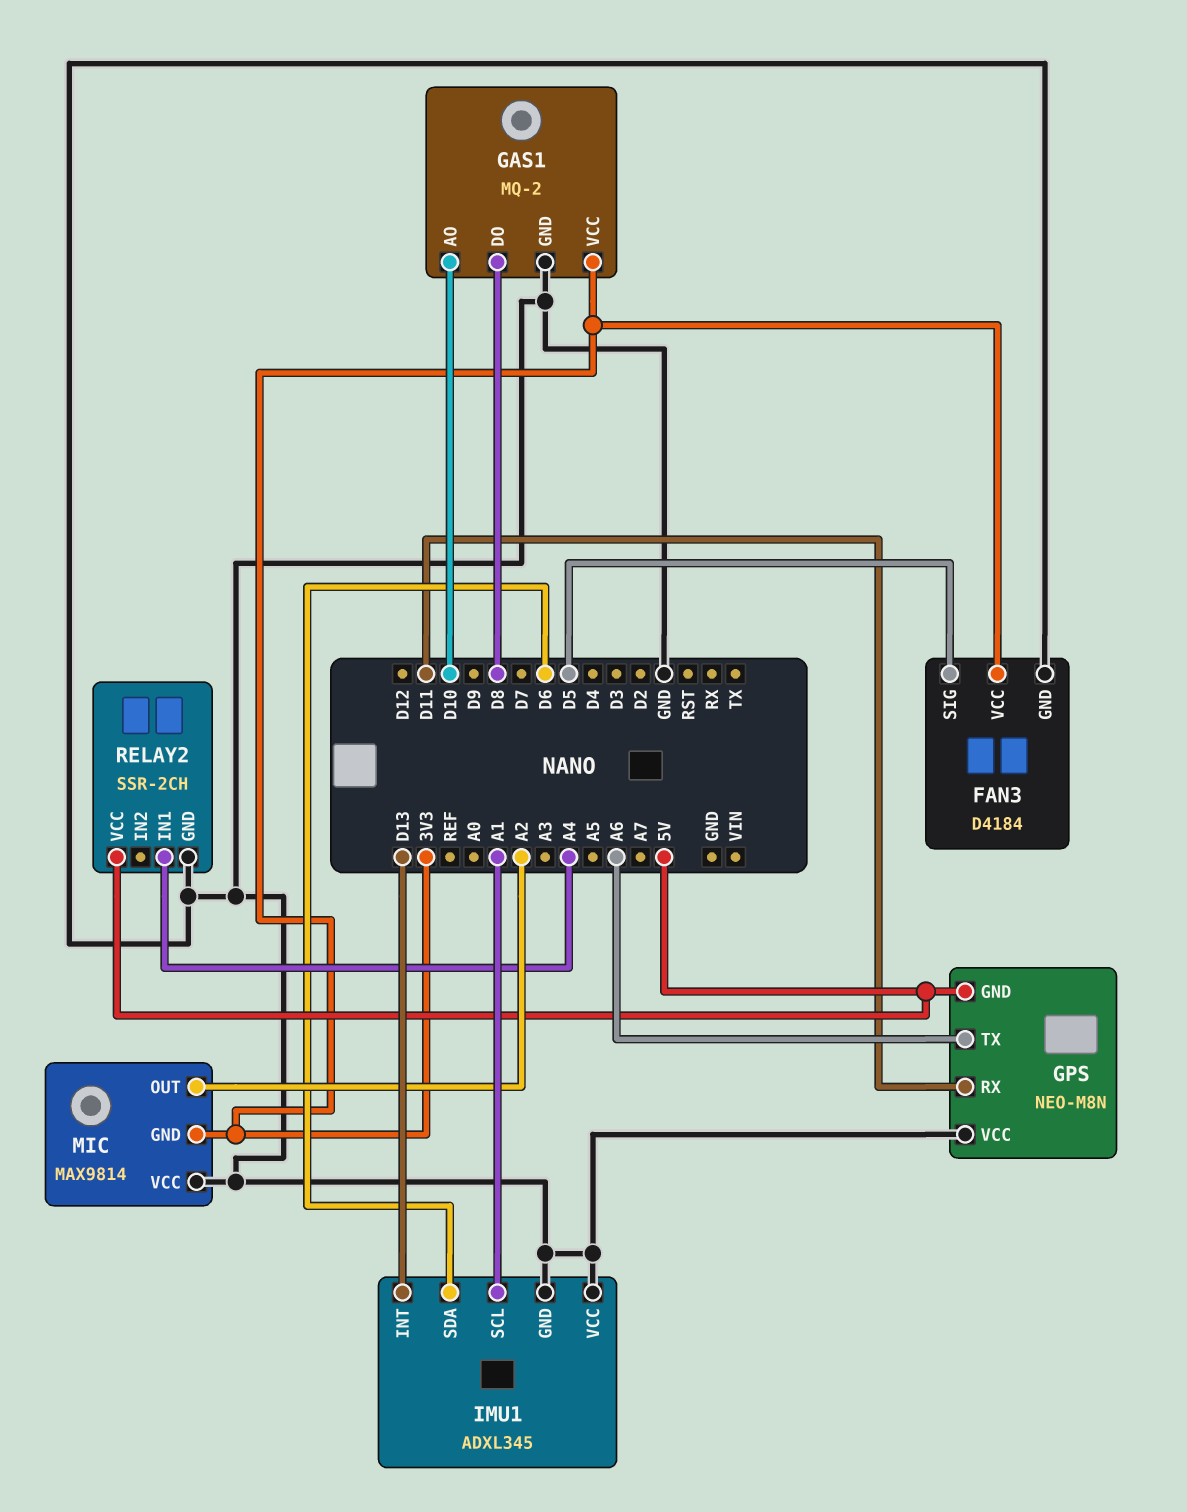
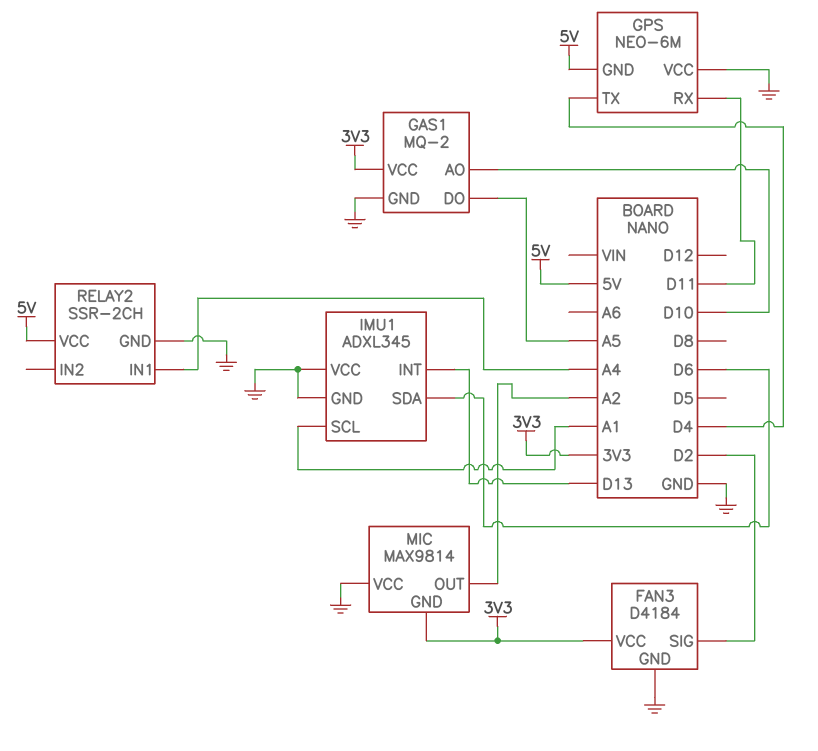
FAN3 pin SIG: D5 -> D2
GAS1 pin DO: D8 -> A5
GPS: NEO-M8N -> NEO-6M
GPS pin TX: A6 -> D4

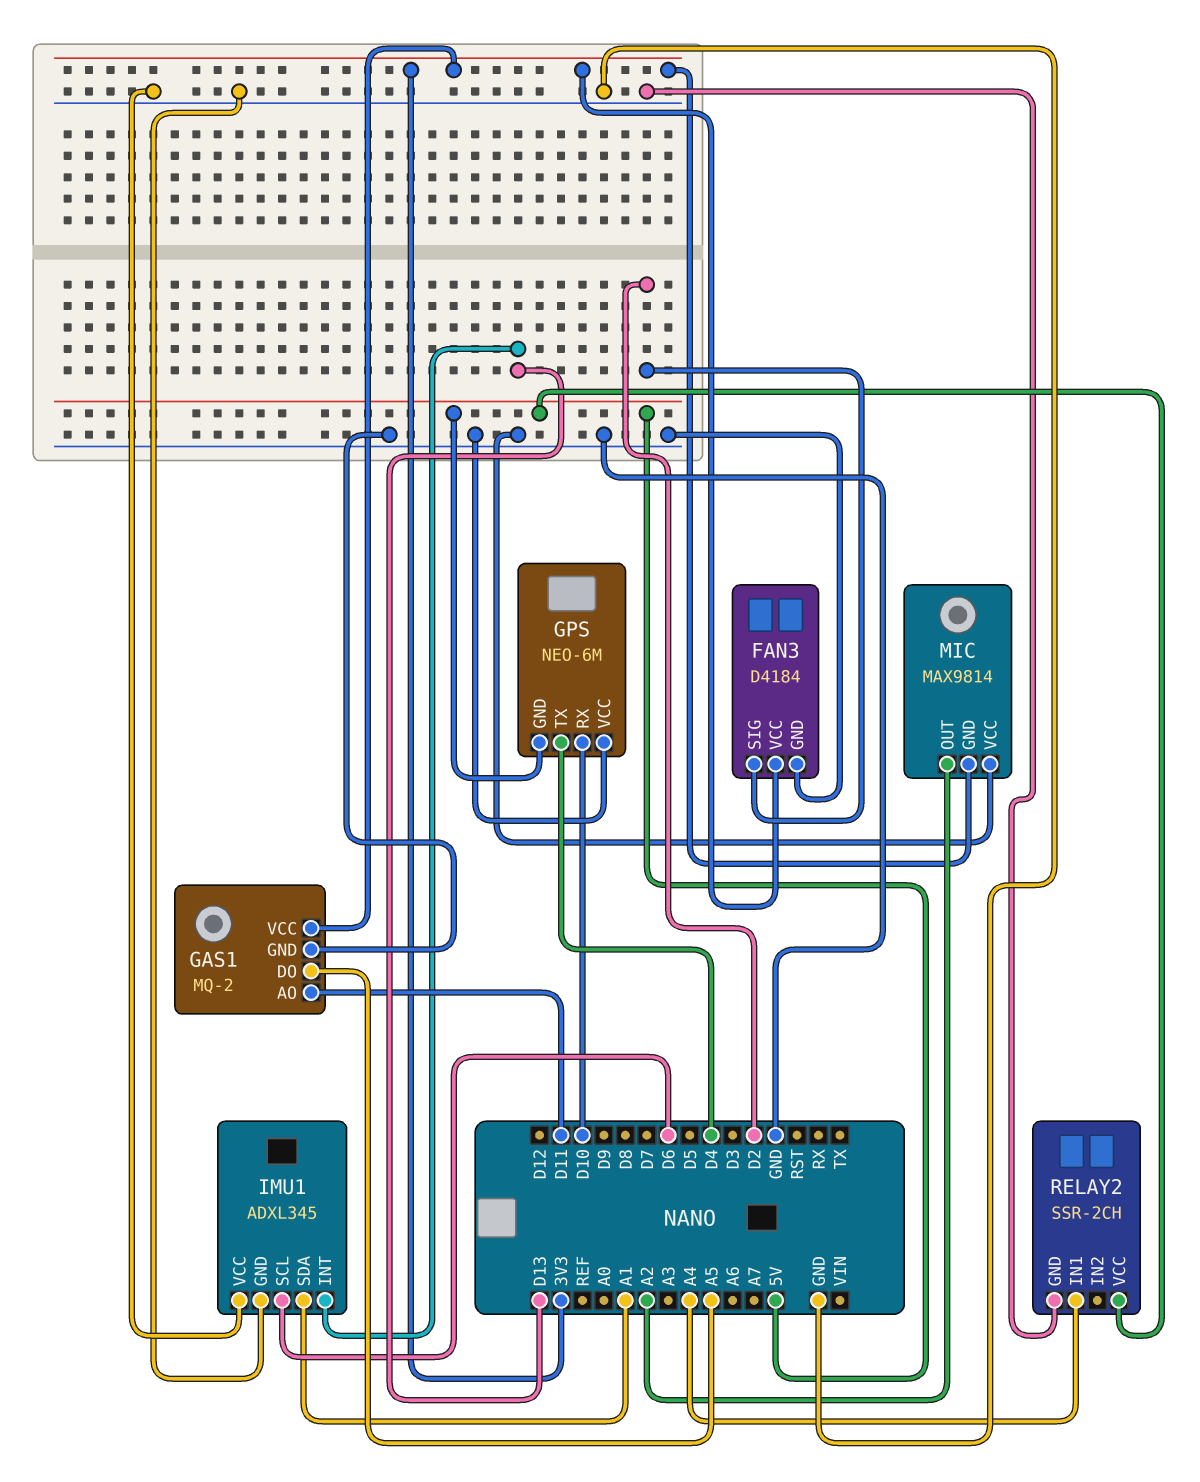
GAS1 pin AO: D10 -> D11
GPS pin RX: D11 -> D10
IMU1 pin SCL: A1 -> D6
IMU1 pin SDA: D6 -> A1

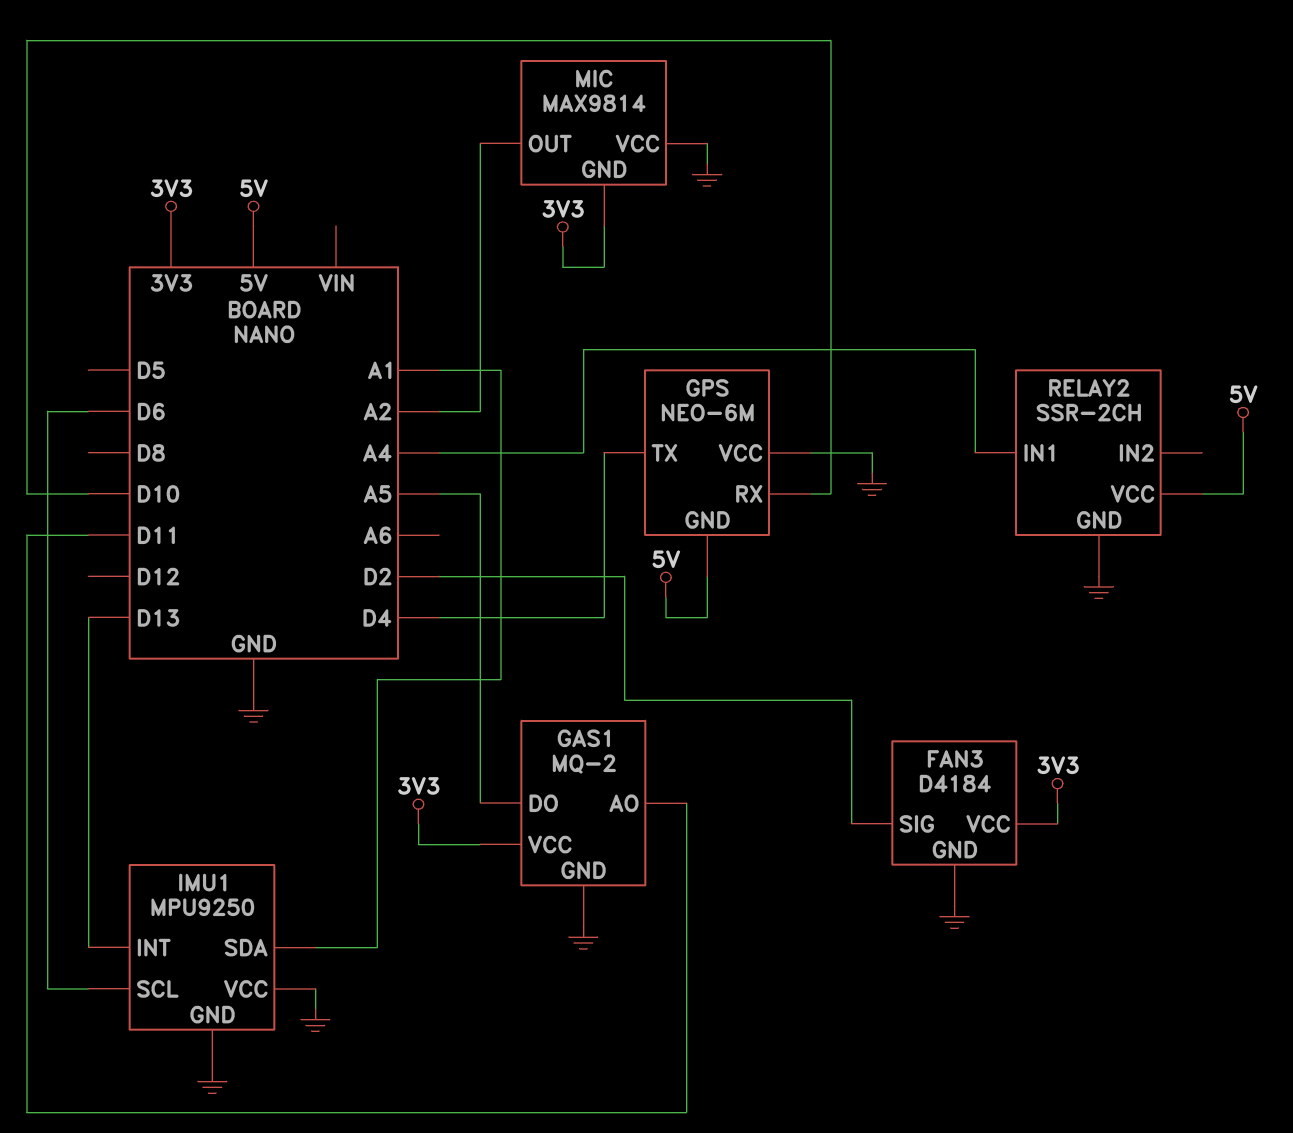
IMU1: ADXL345 -> MPU9250

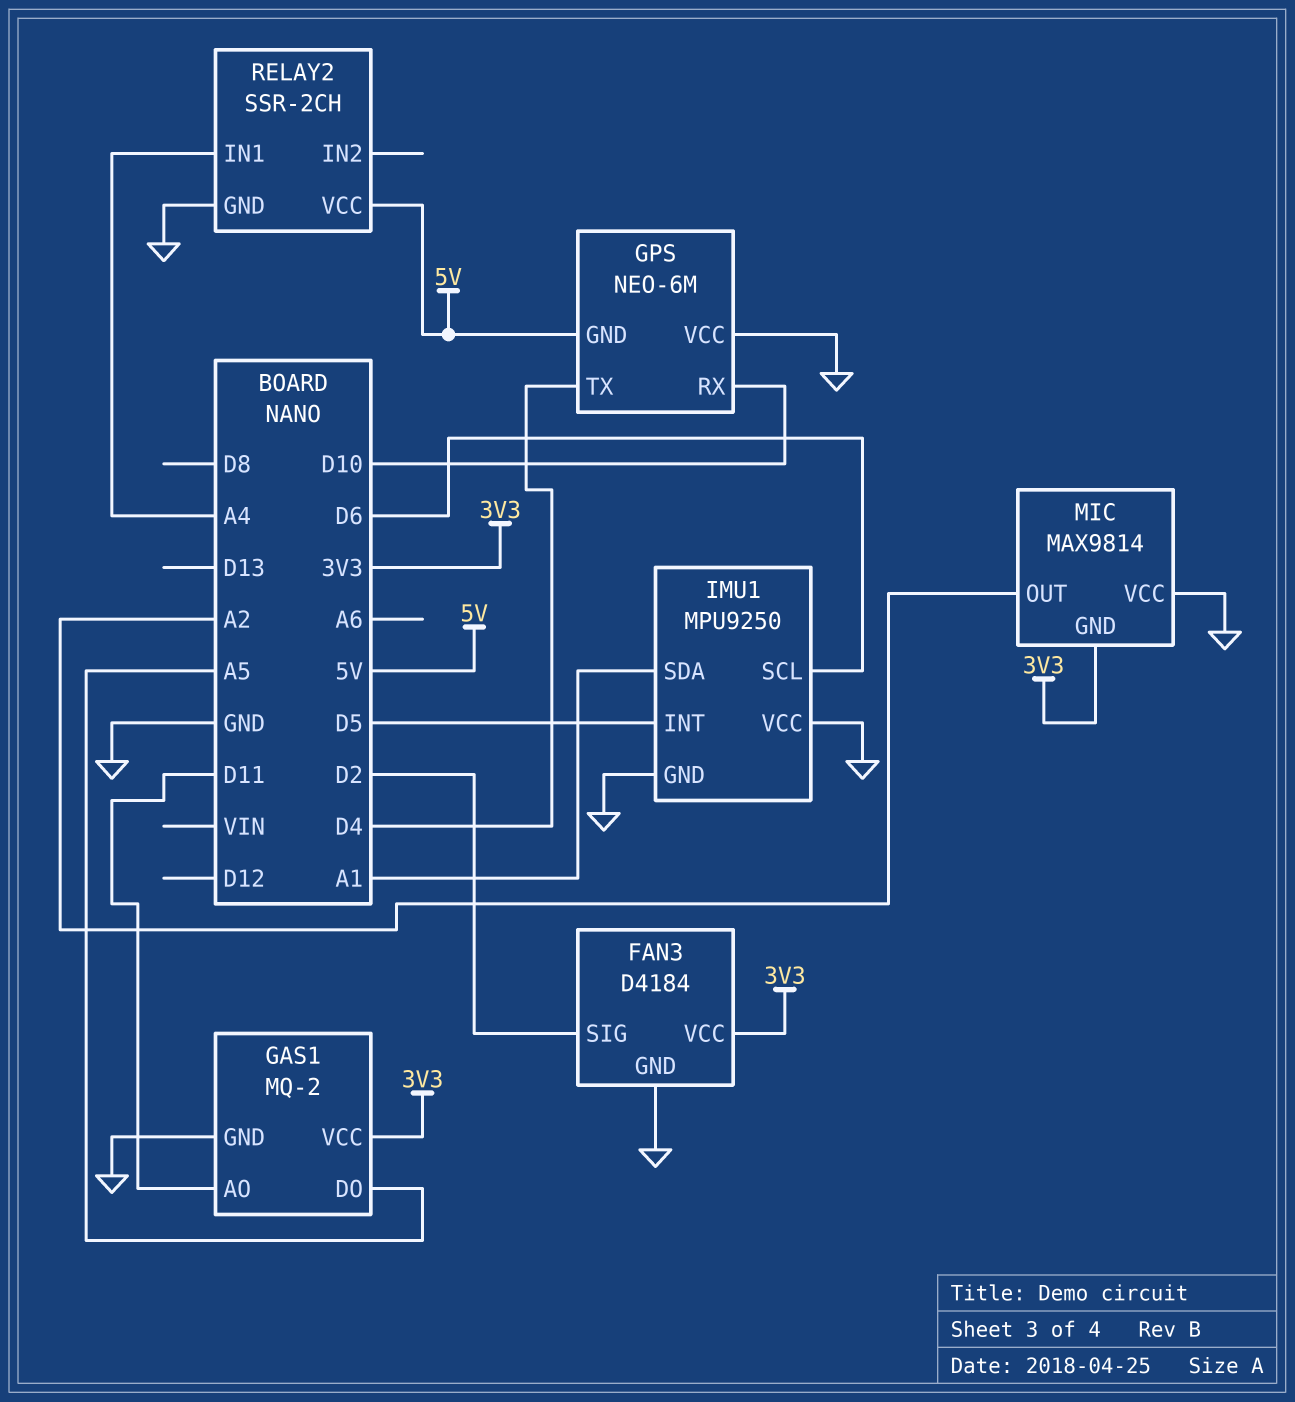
IMU1 pin INT: D13 -> D5

